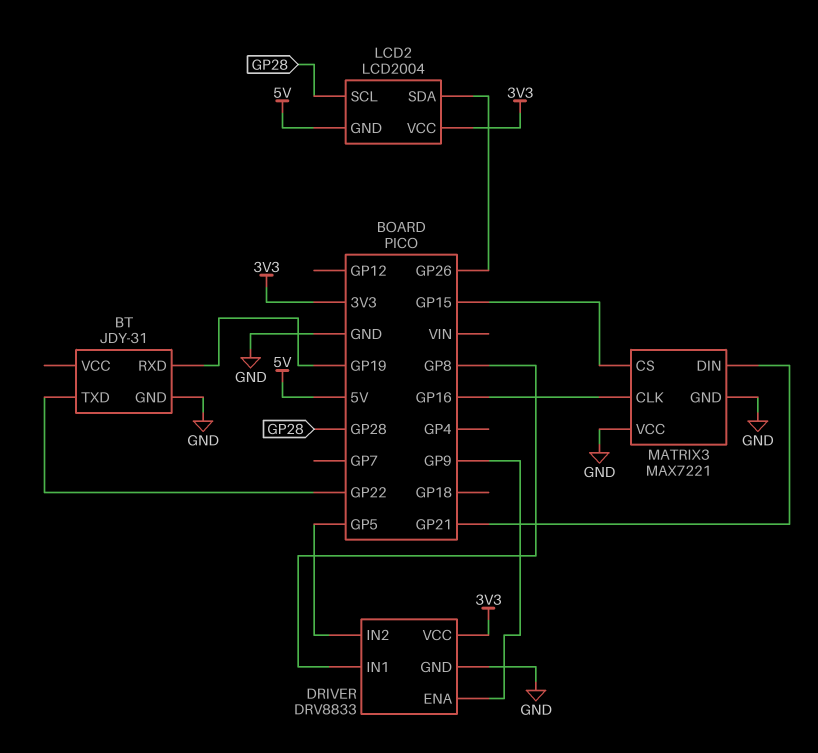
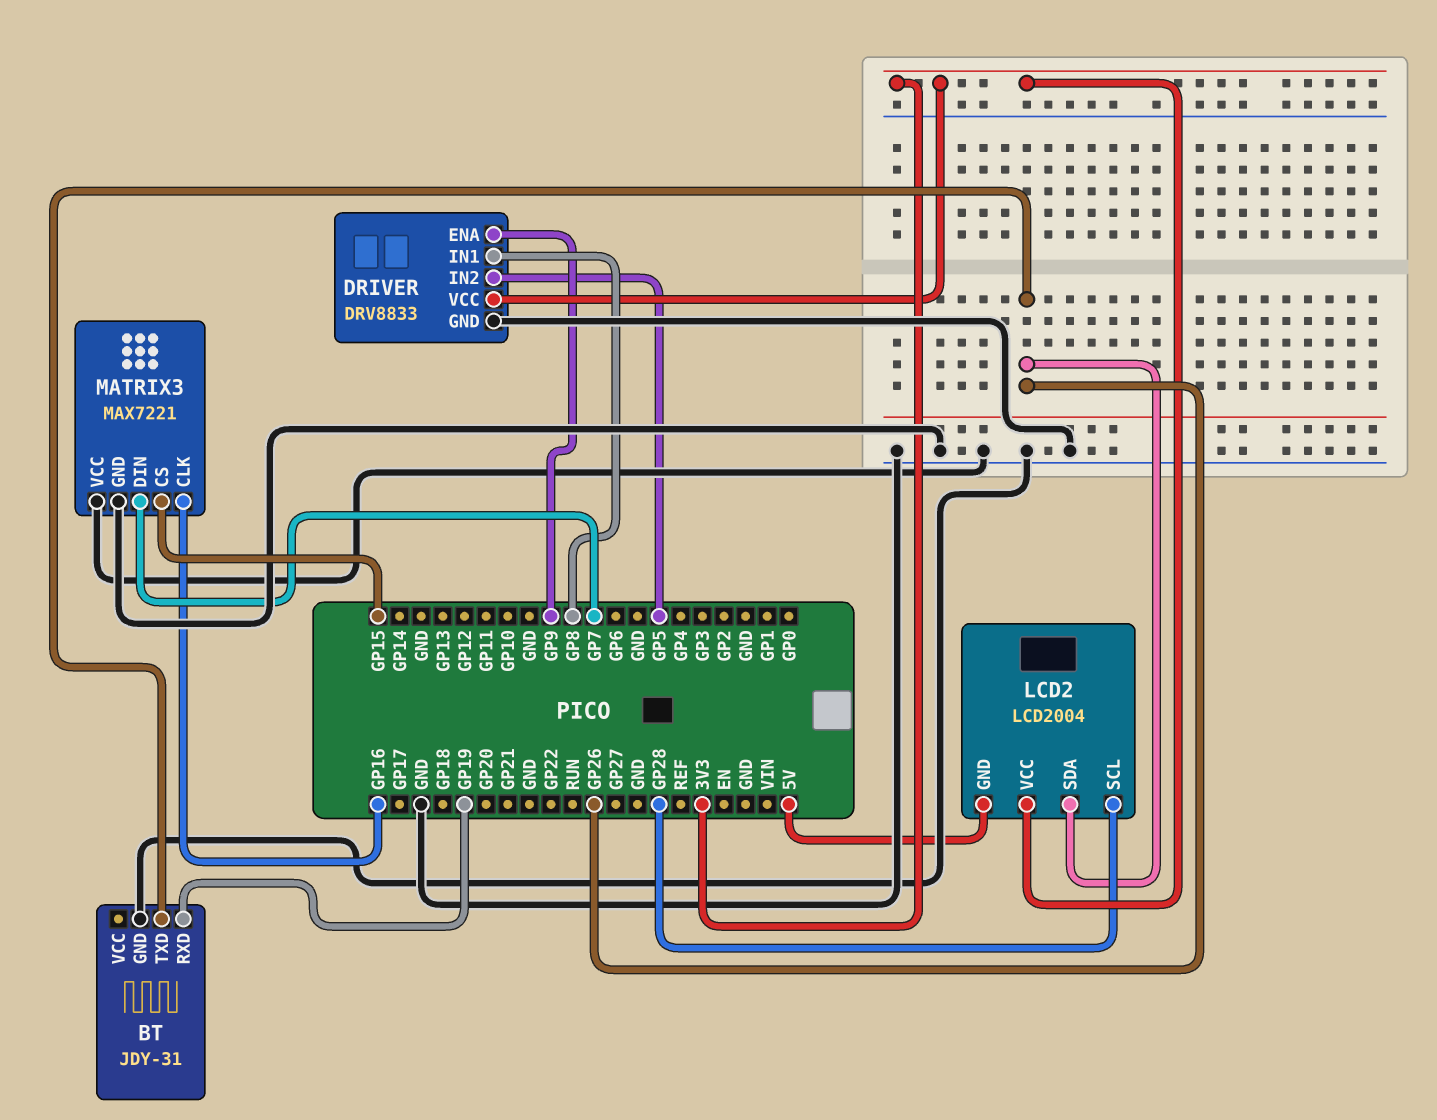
BT pin TXD: GP22 -> GP26
MATRIX3 pin DIN: GP21 -> GP7

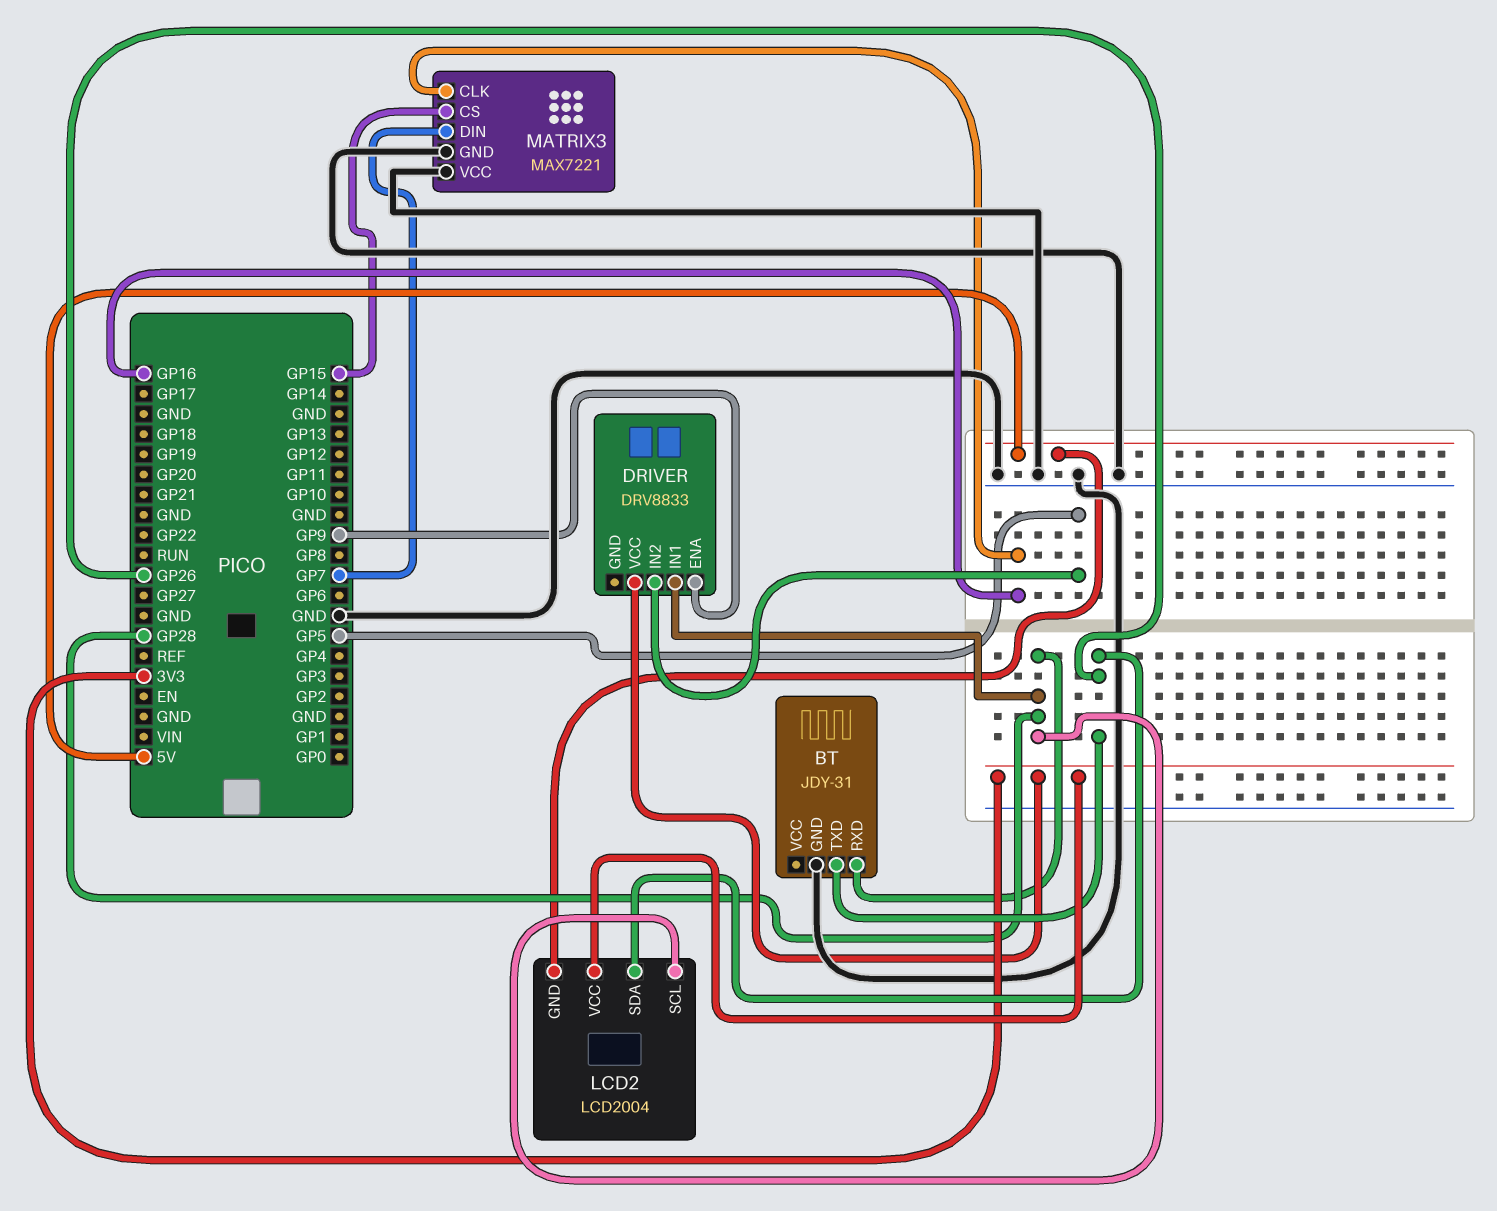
BT pin RXD: GP19 -> GP28
DRIVER pin GND: GND -> none
DRIVER pin IN1: GP8 -> GP28

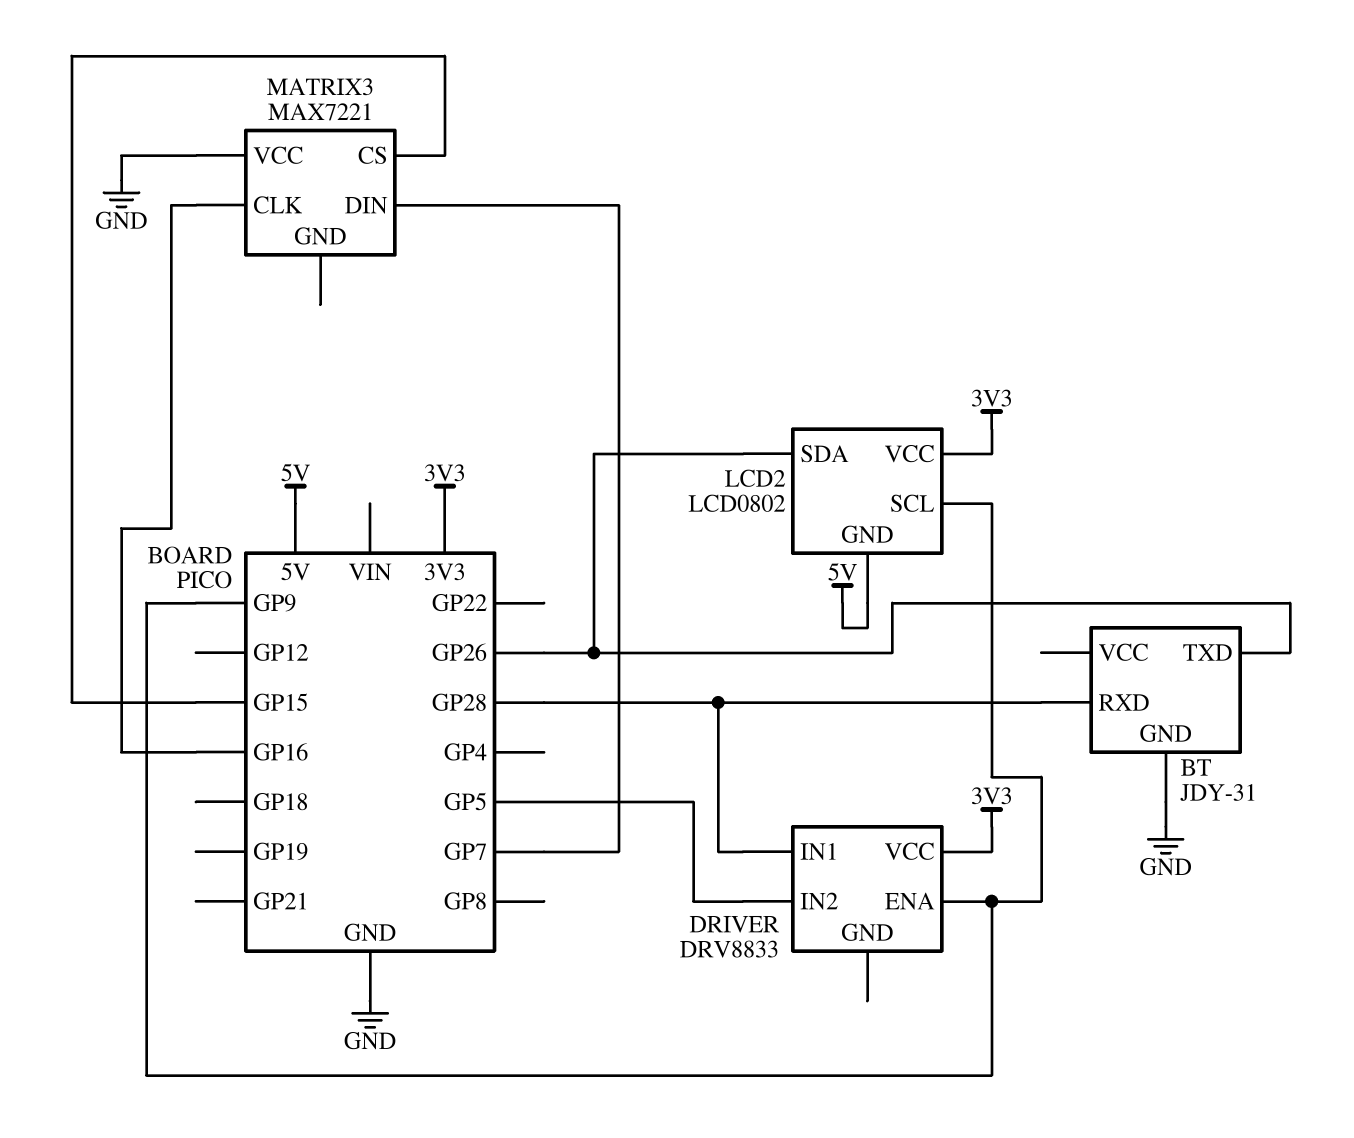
LCD2: LCD2004 -> LCD0802
LCD2 pin SCL: GP28 -> GP9
MATRIX3 pin GND: GND -> none

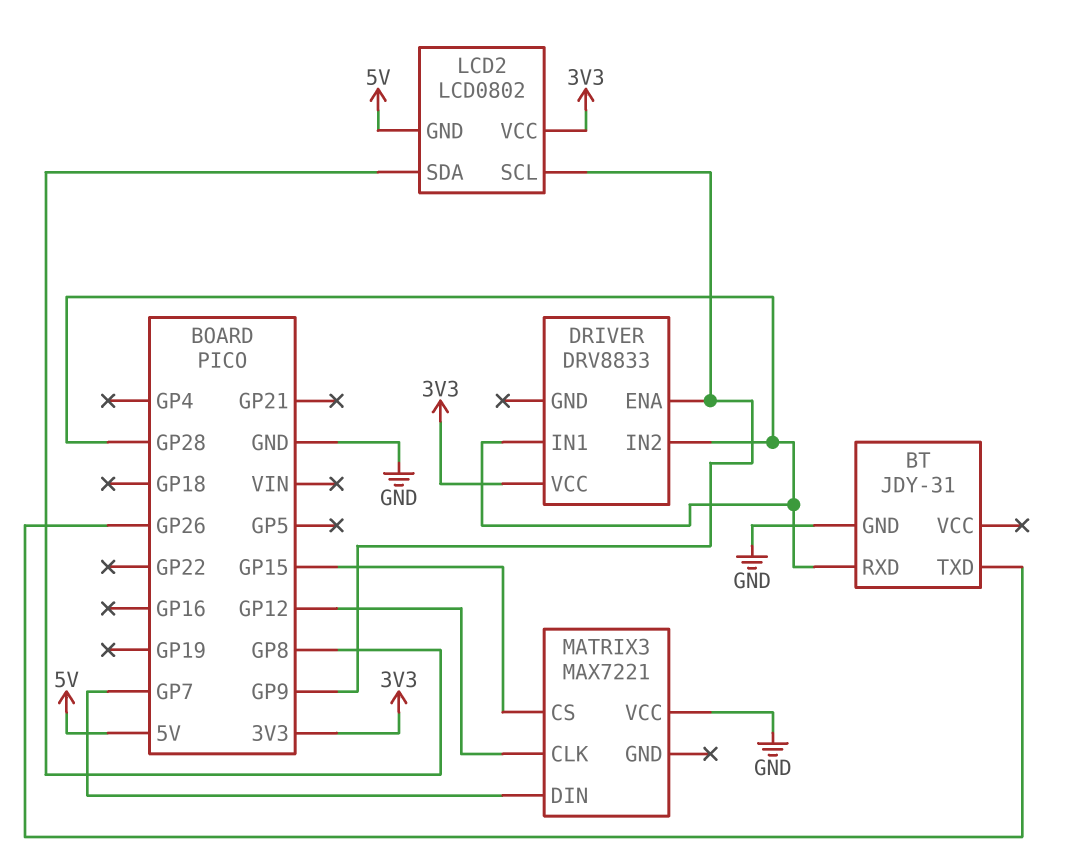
DRIVER pin IN2: GP5 -> GP28
LCD2 pin SDA: GP26 -> GP8
MATRIX3 pin CLK: GP16 -> GP12

